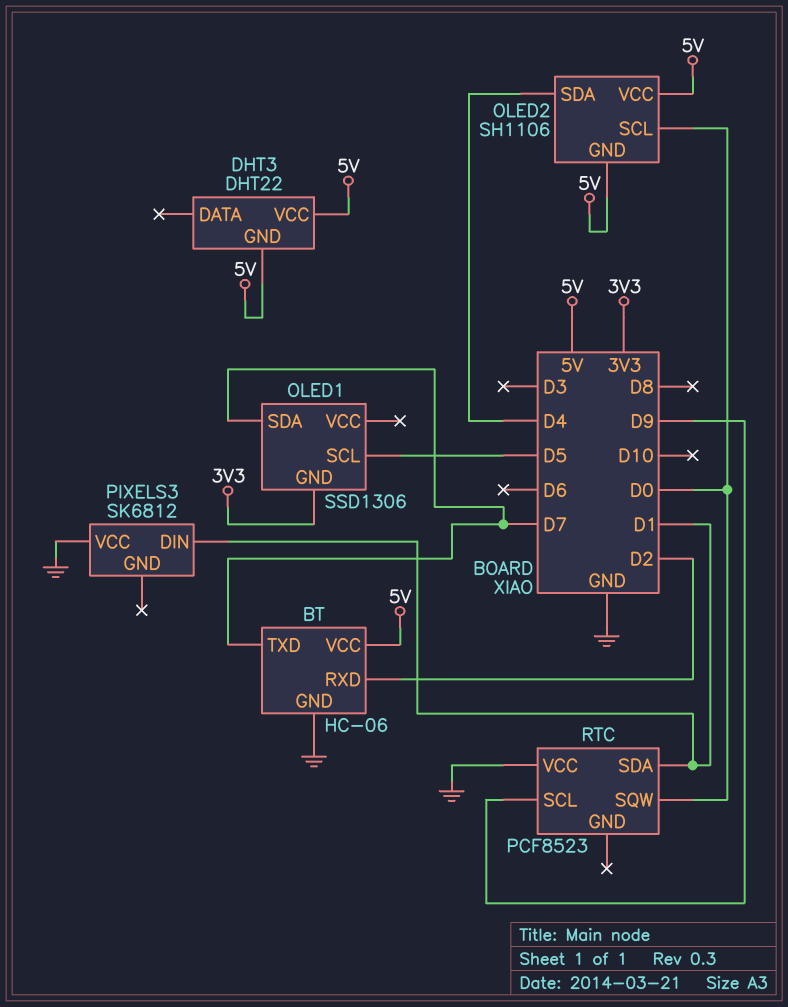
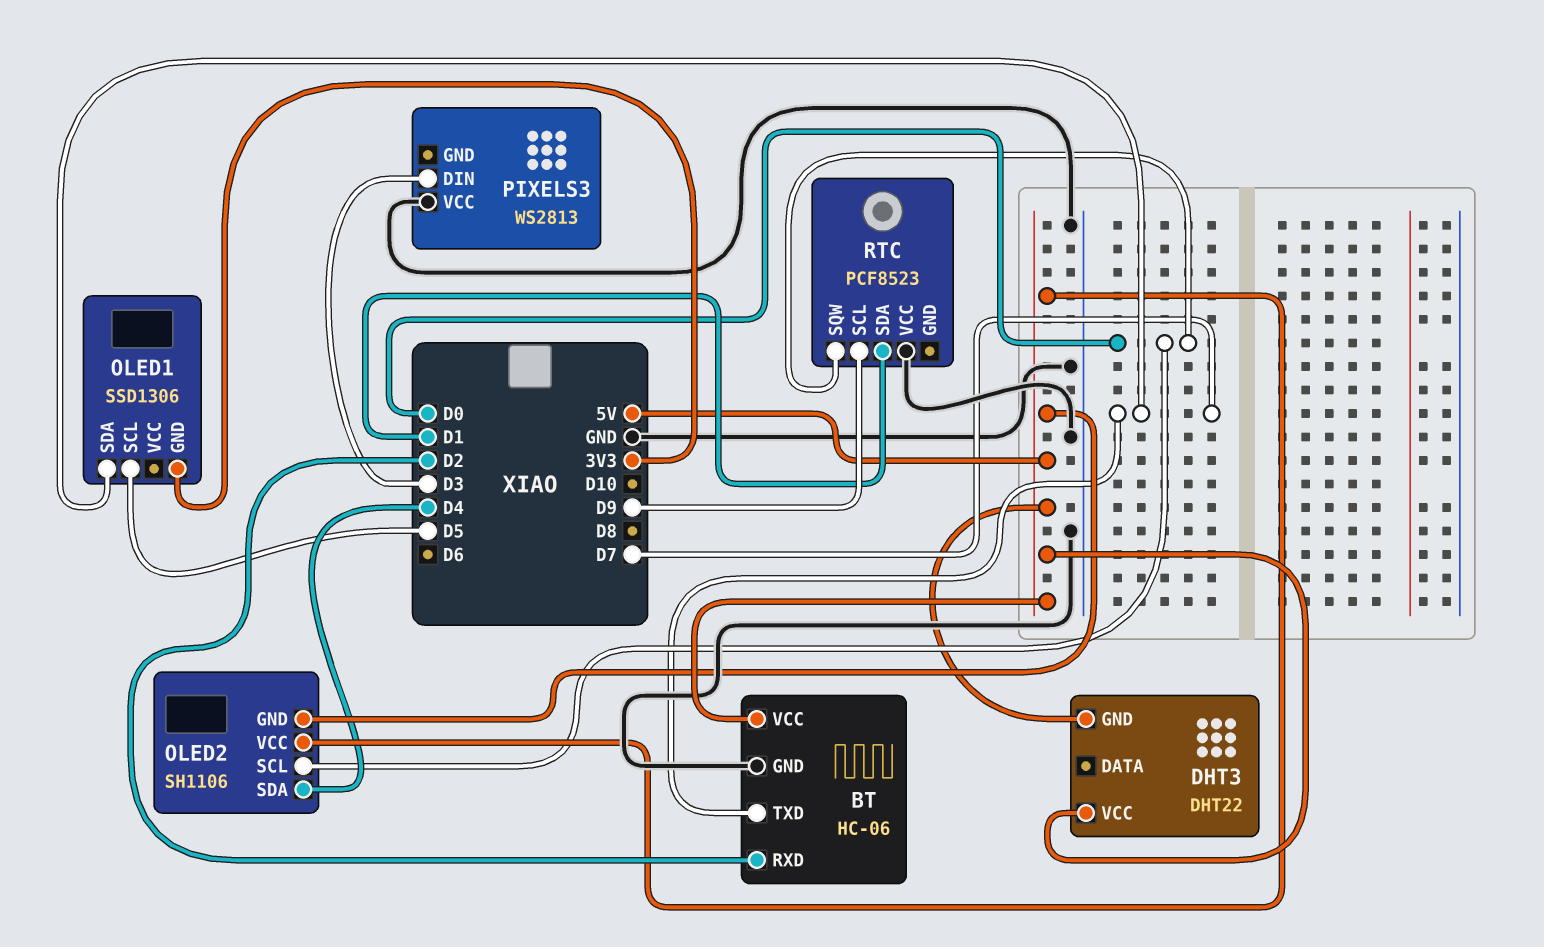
PIXELS3: SK6812 -> WS2813
PIXELS3 pin DIN: D1 -> D3

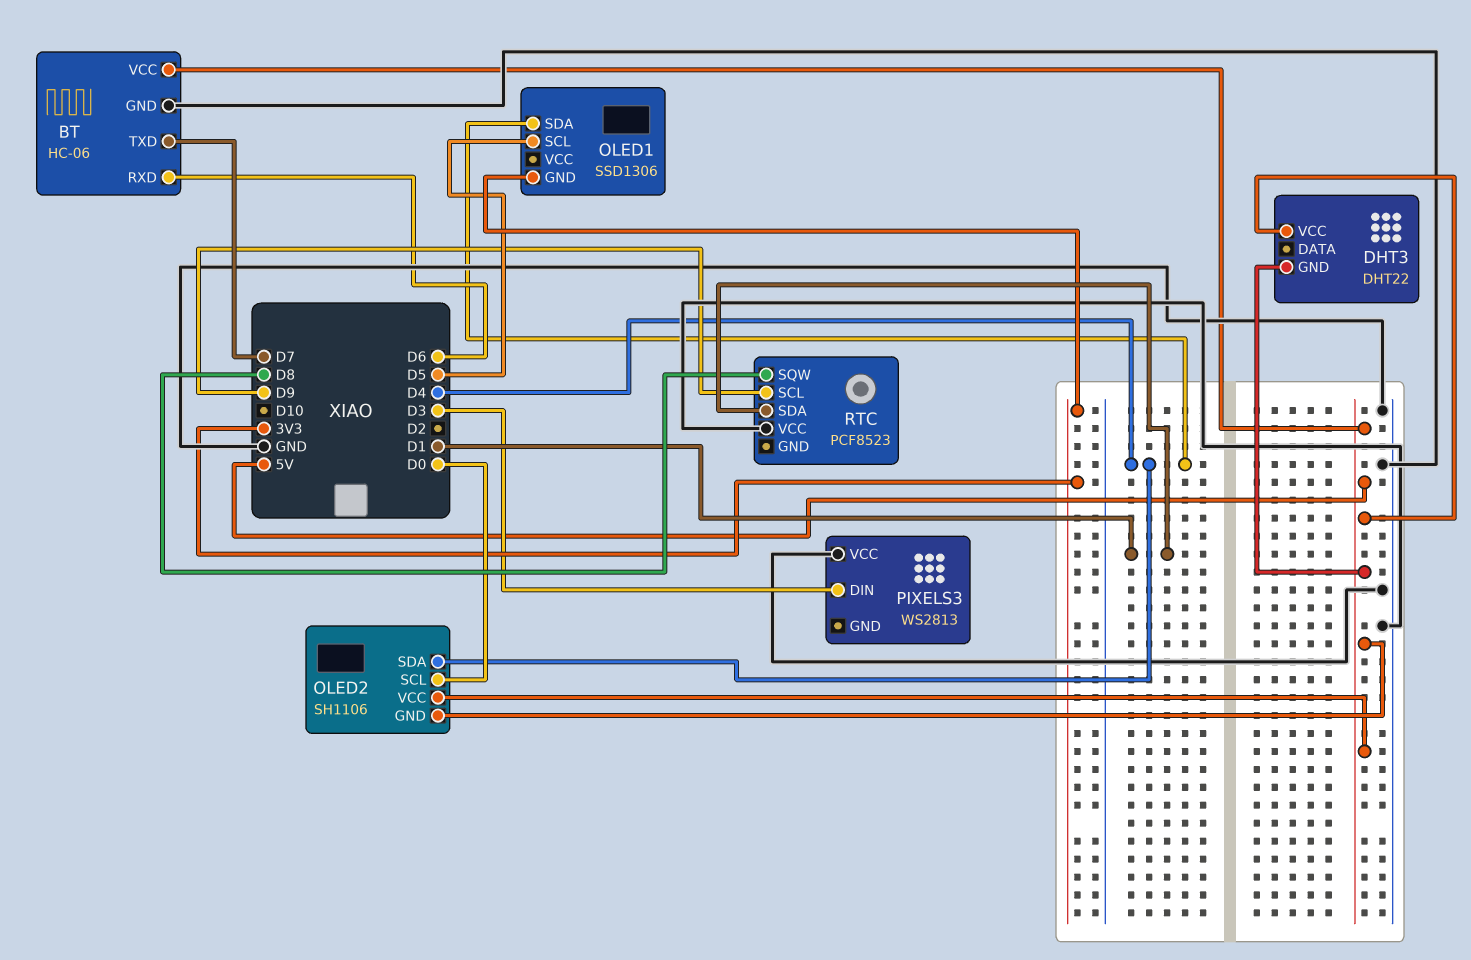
BT pin RXD: D2 -> D6
OLED1 pin SDA: D7 -> D4
RTC pin SQW: D0 -> D8

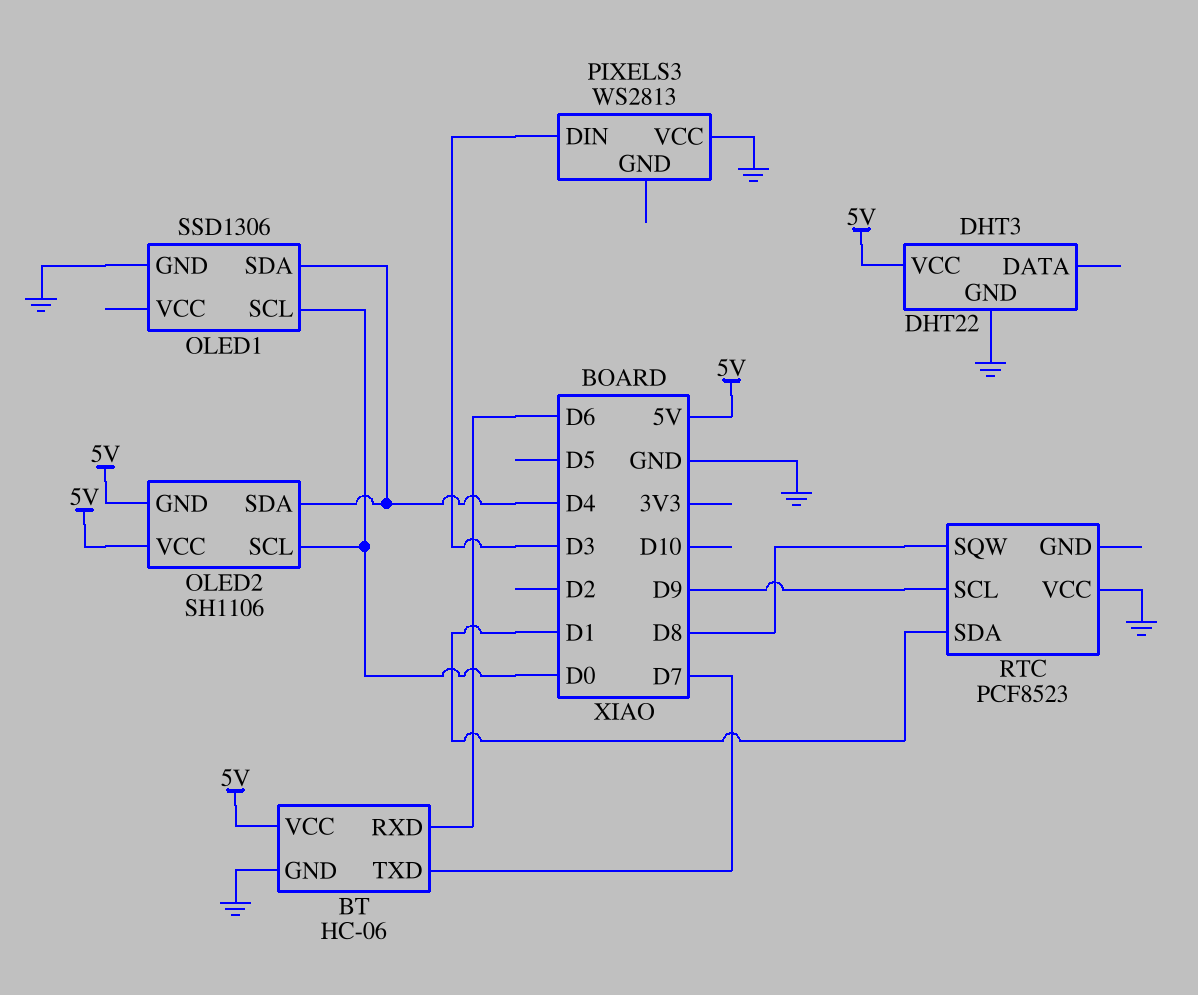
DHT3 pin GND: 5V -> GND
OLED1 pin GND: 3V3 -> GND
OLED1 pin SCL: D5 -> D0

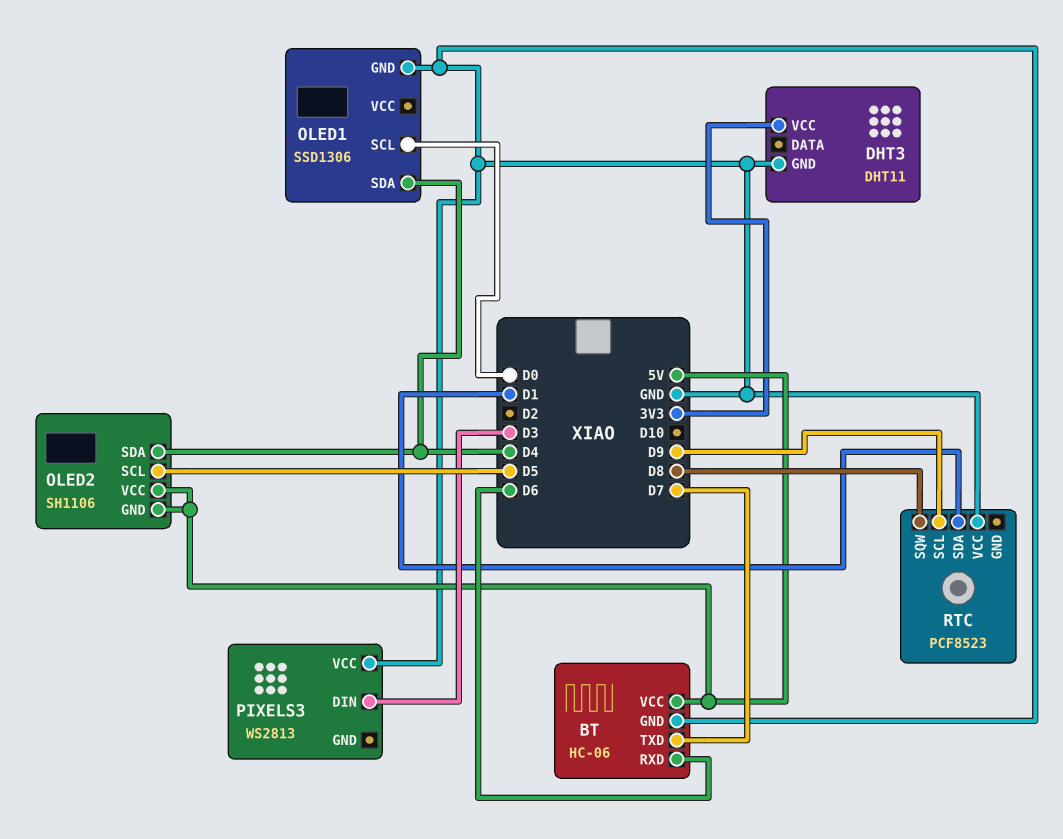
DHT3: DHT22 -> DHT11
DHT3 pin VCC: 5V -> 3V3
OLED2 pin SCL: D0 -> D5

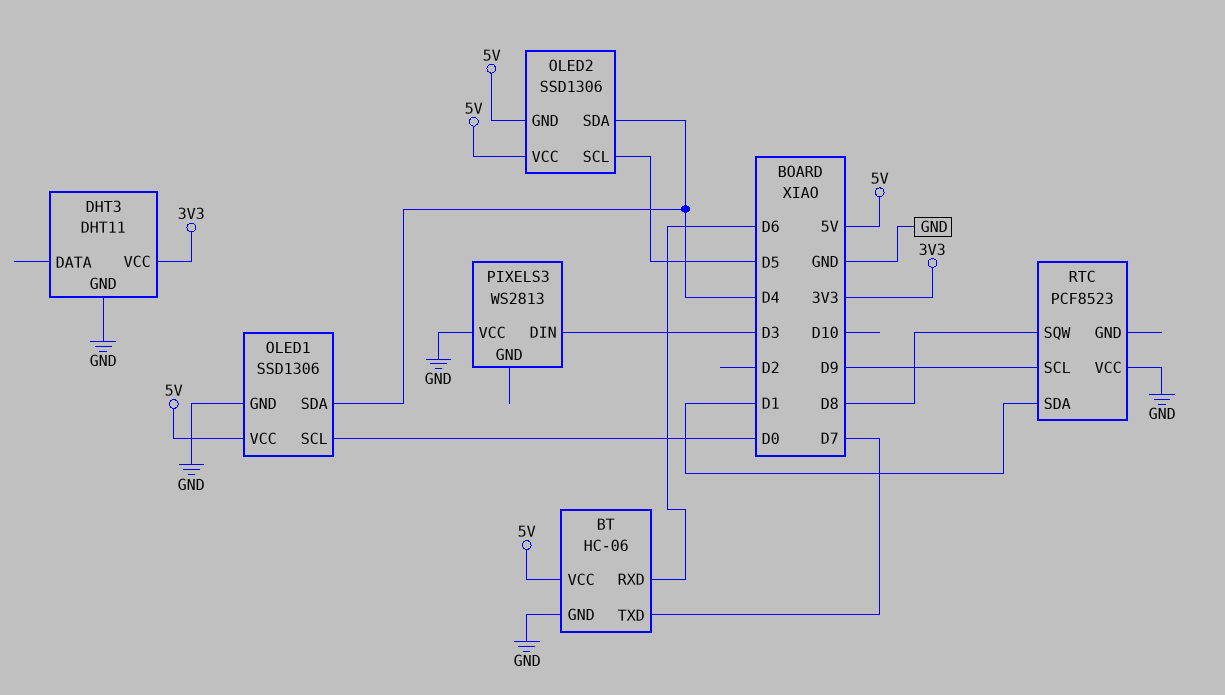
OLED1 pin VCC: none -> 5V
OLED2: SH1106 -> SSD1306

